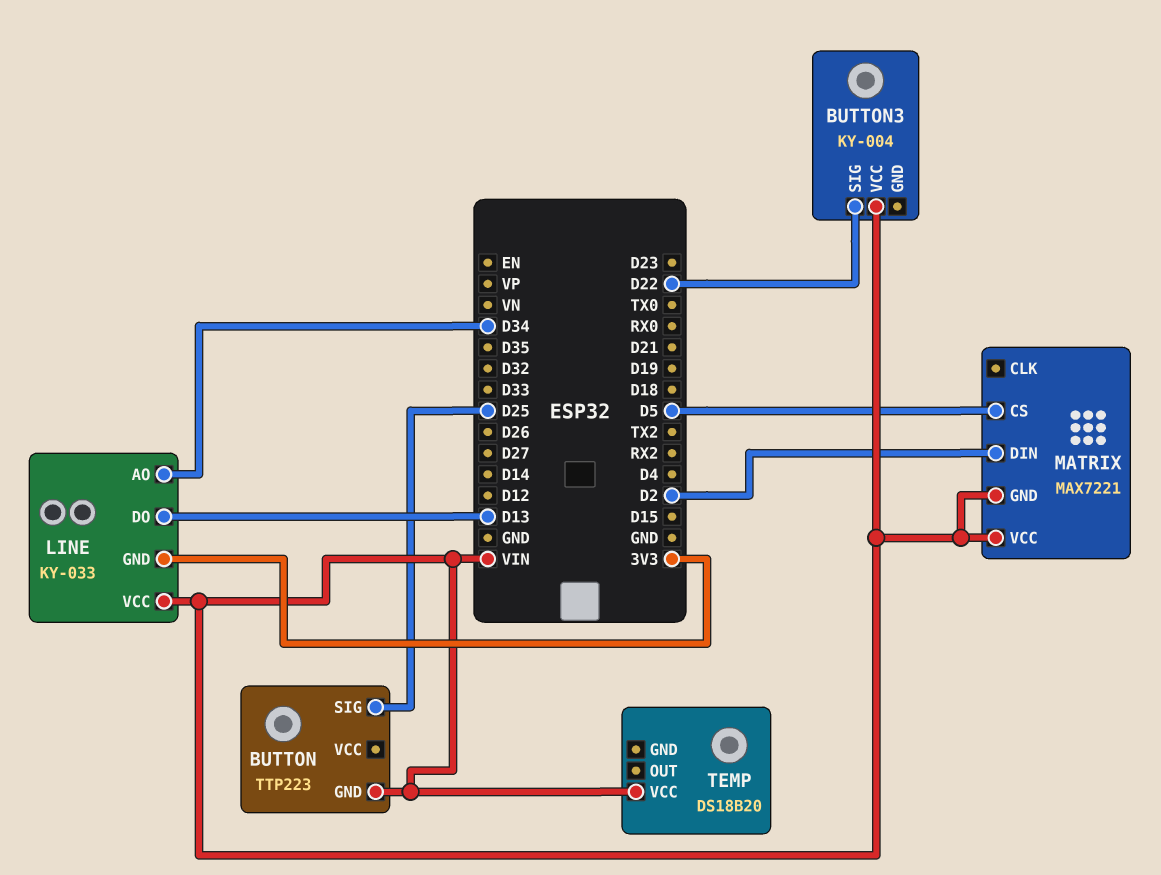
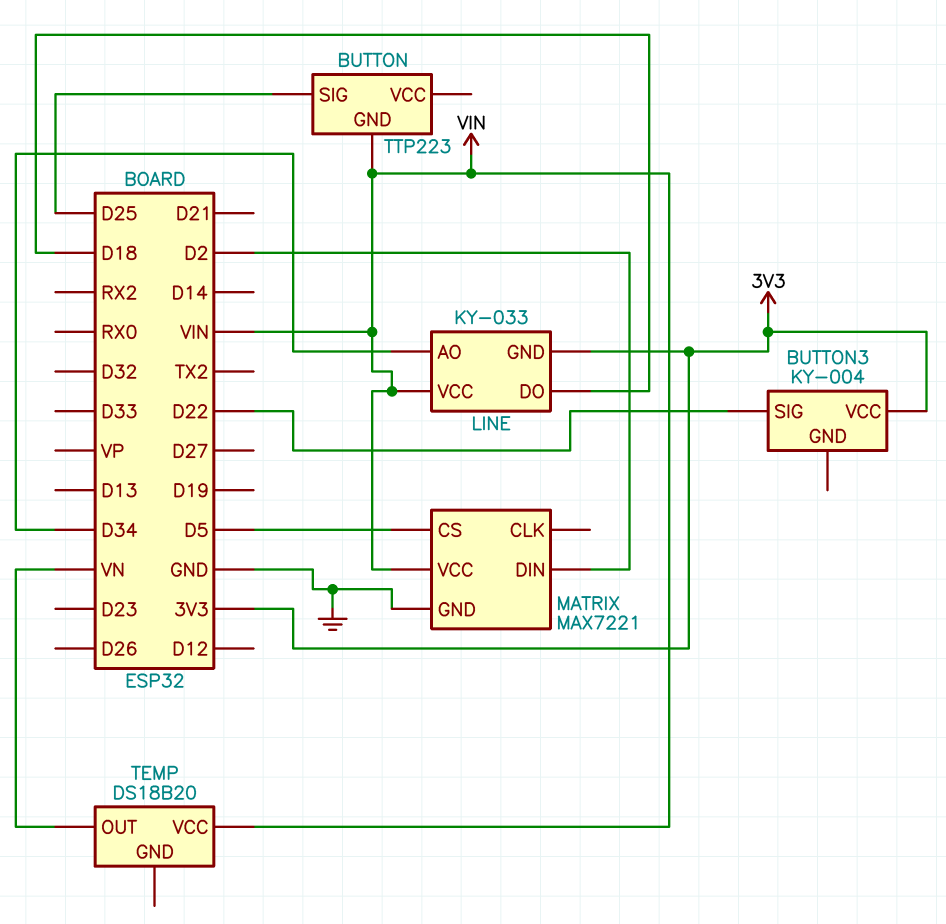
BUTTON3 pin VCC: VIN -> 3V3
LINE pin DO: D13 -> D18
MATRIX pin GND: VIN -> GND
TEMP pin OUT: none -> VN

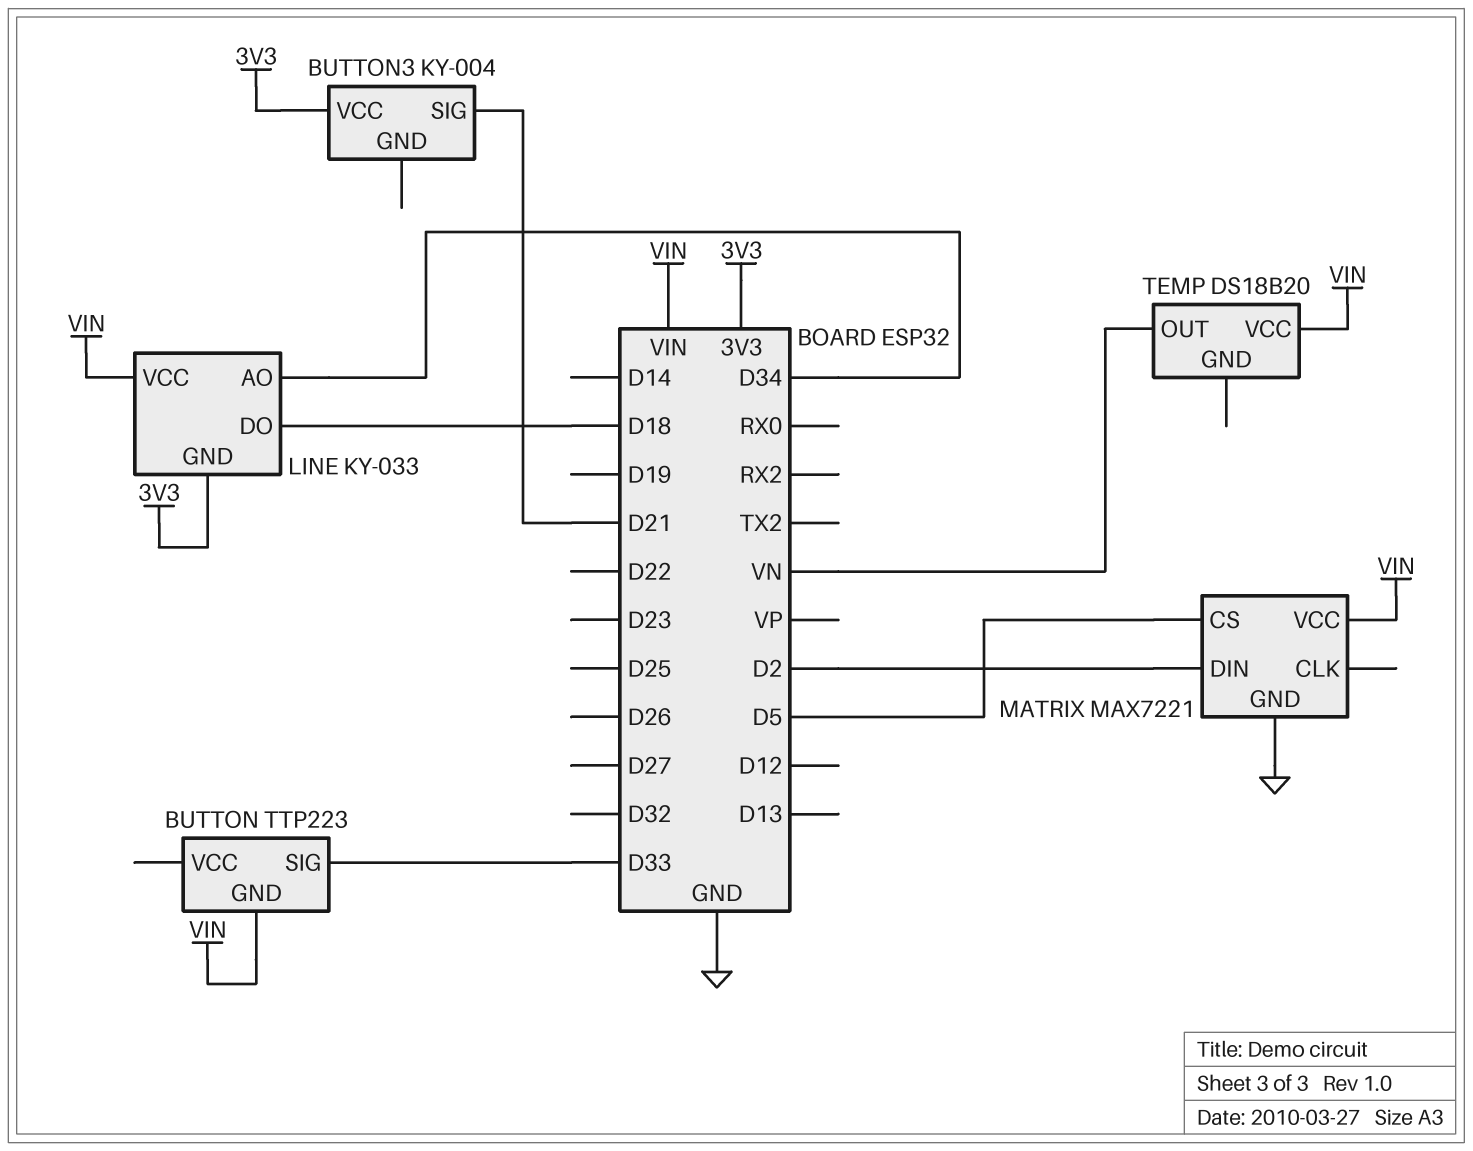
BUTTON pin SIG: D25 -> D33
BUTTON3 pin SIG: D22 -> D21

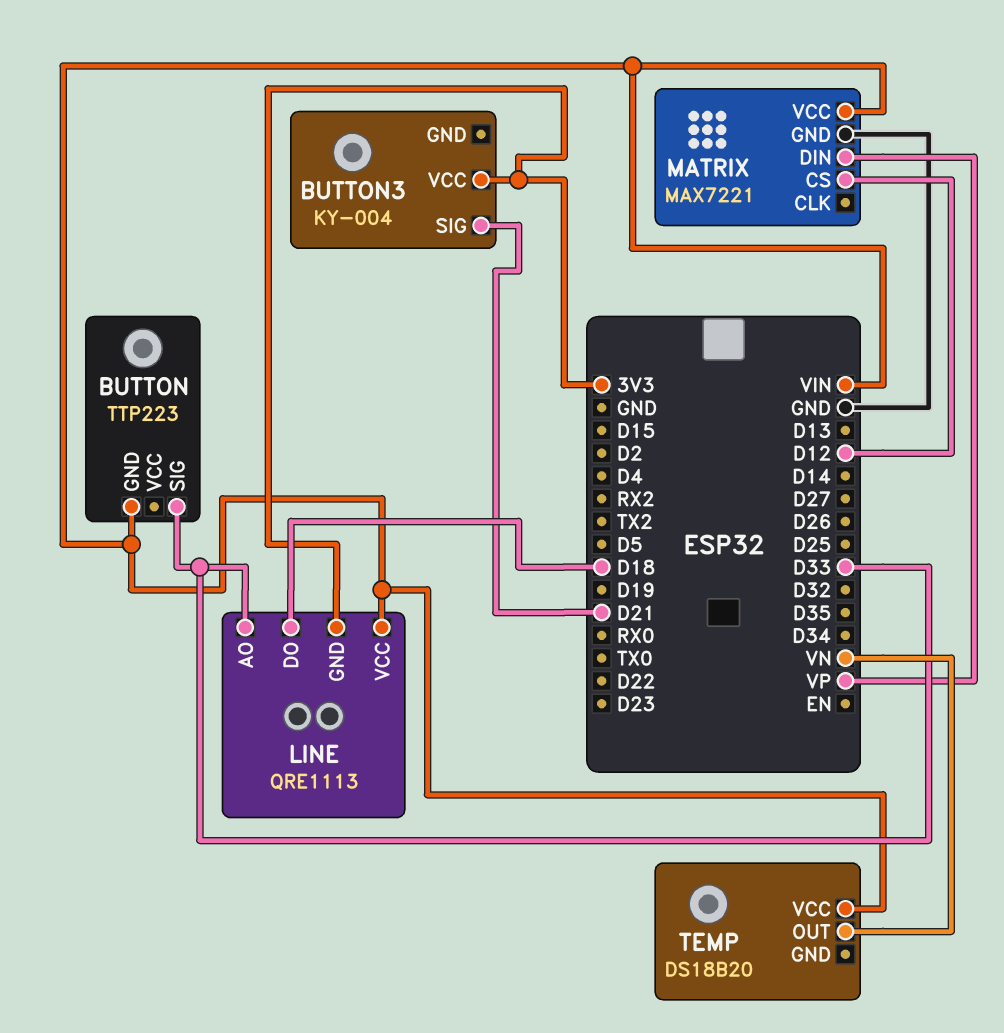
LINE: KY-033 -> QRE1113
LINE pin AO: D34 -> D33
MATRIX pin CS: D5 -> D12
MATRIX pin DIN: D2 -> VP

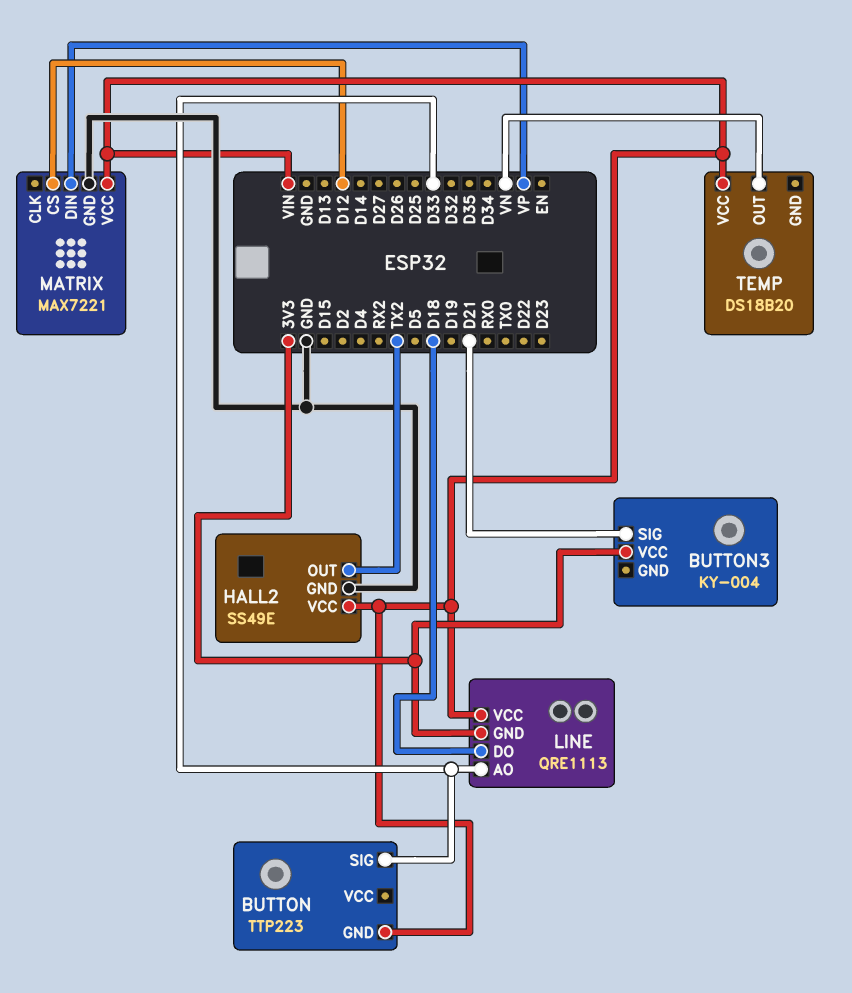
HALL2: none -> SS49E
HALL2 pin GND: none -> GND
HALL2 pin OUT: none -> TX2
HALL2 pin VCC: none -> VIN

